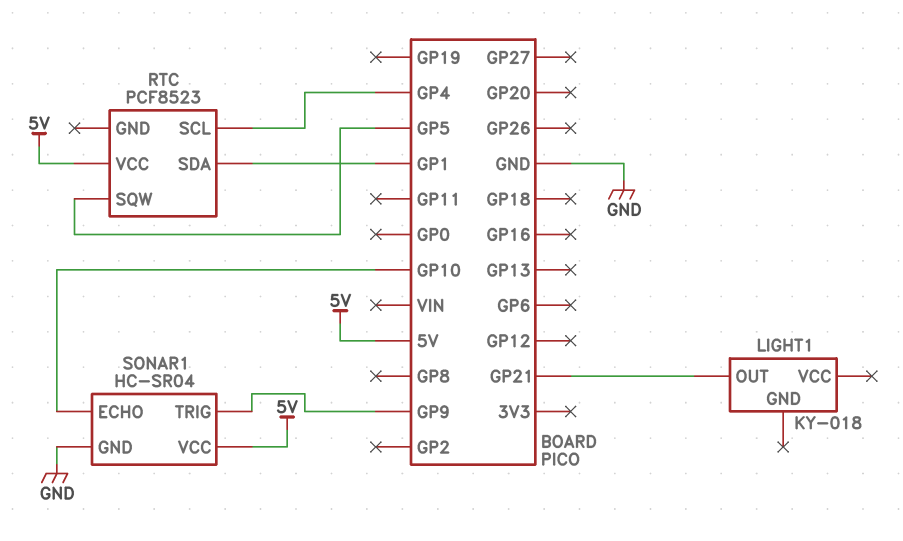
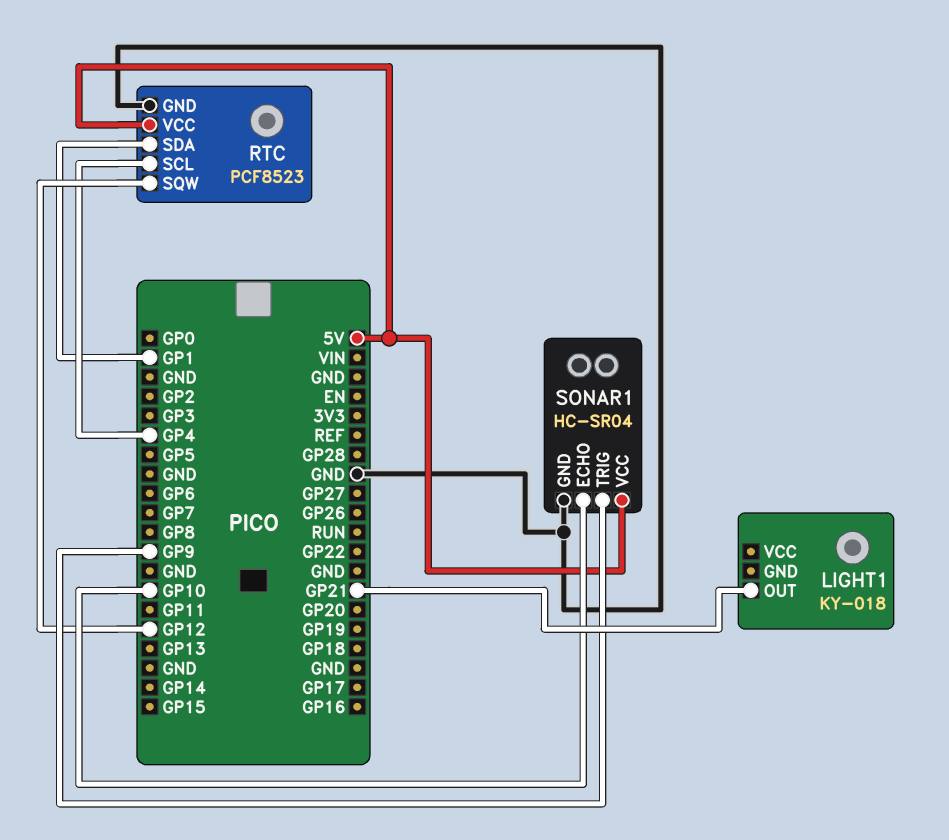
RTC pin GND: none -> GND
RTC pin SQW: GP5 -> GP12

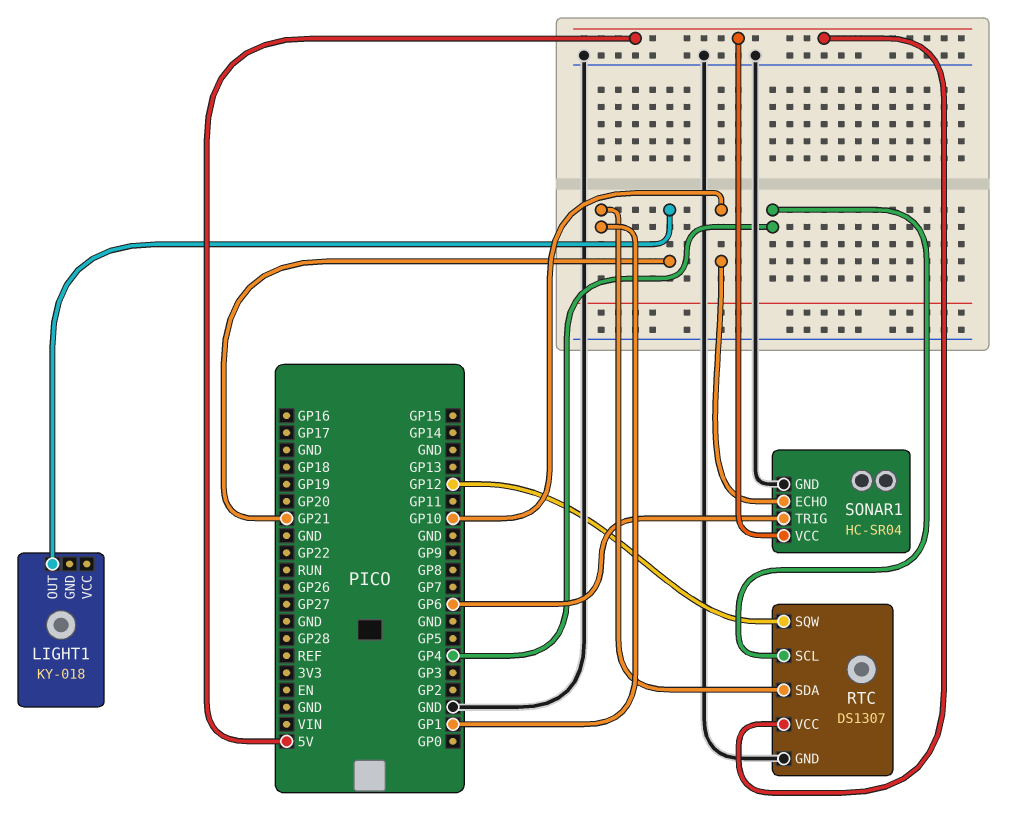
RTC: PCF8523 -> DS1307
SONAR1 pin TRIG: GP9 -> GP6

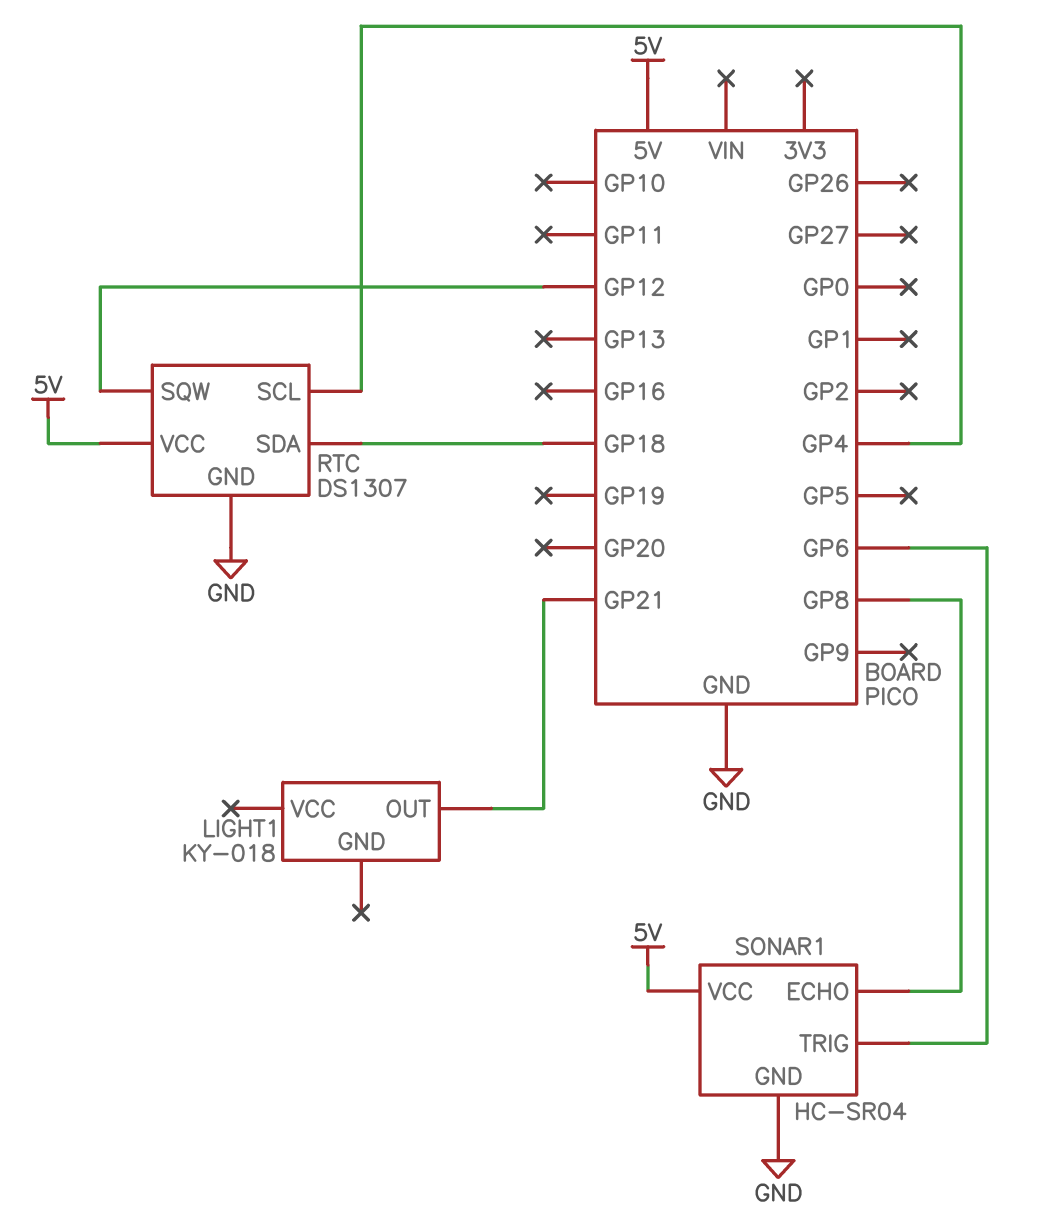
RTC pin SDA: GP1 -> GP18
SONAR1 pin ECHO: GP10 -> GP8

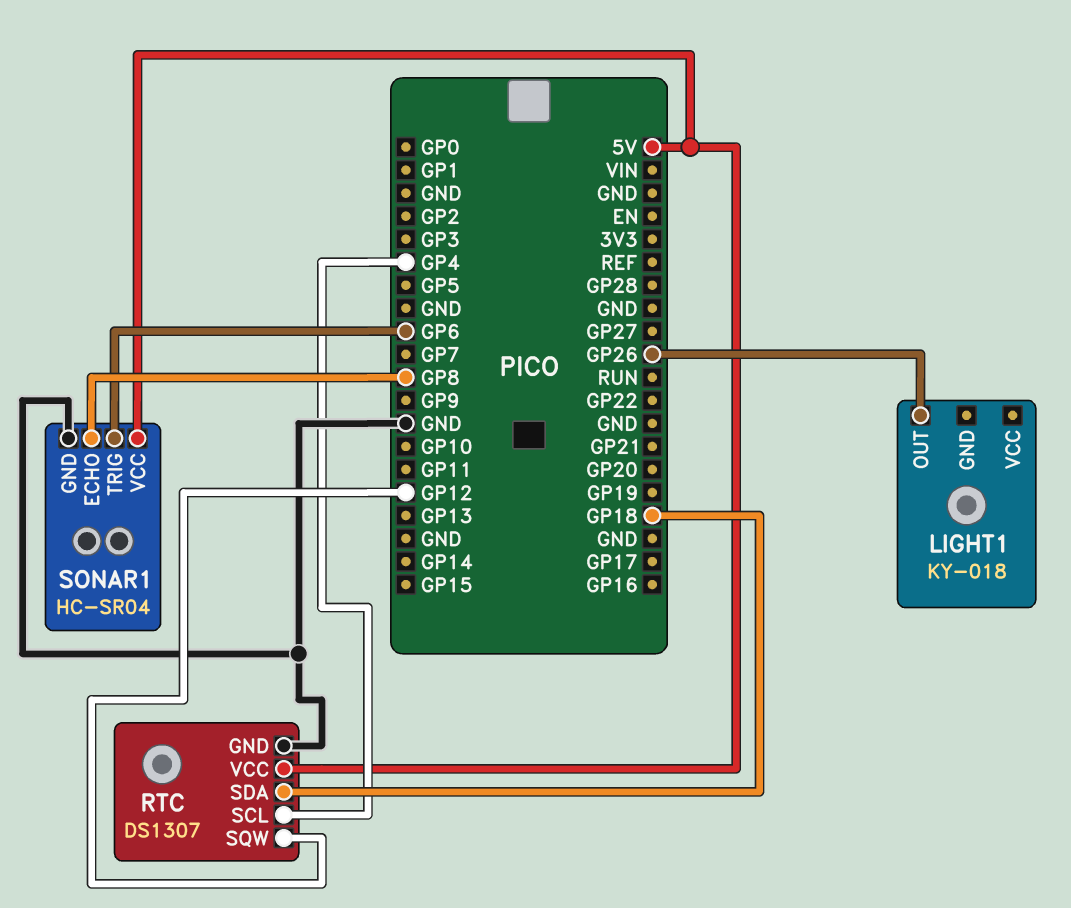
LIGHT1 pin OUT: GP21 -> GP26

